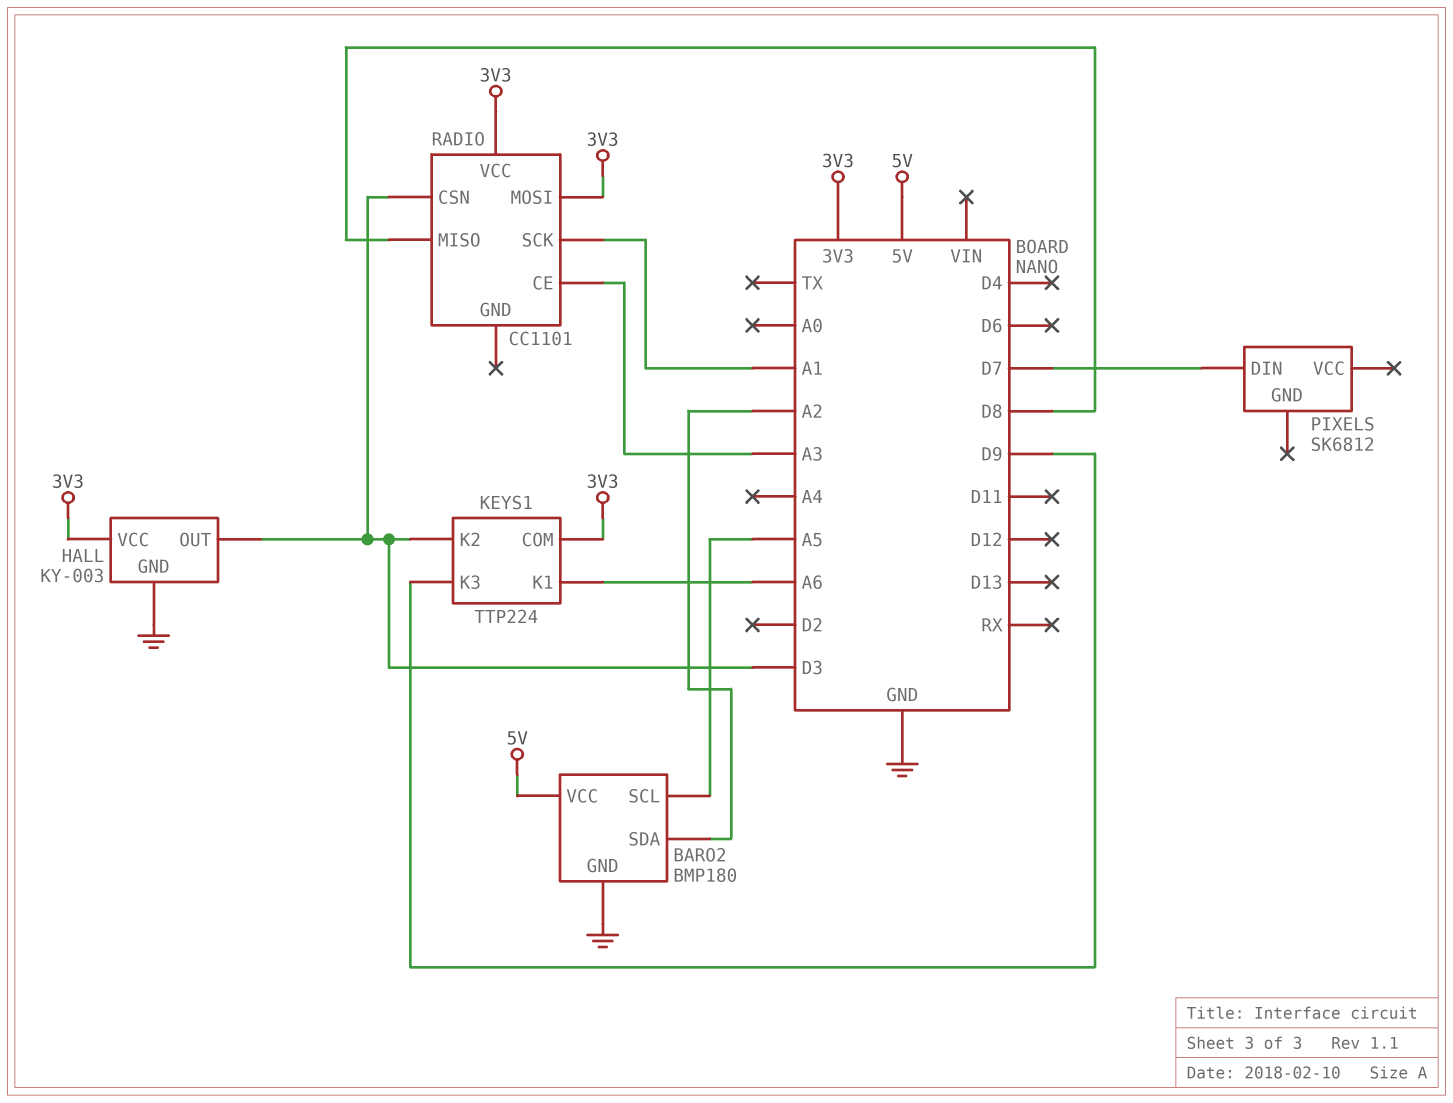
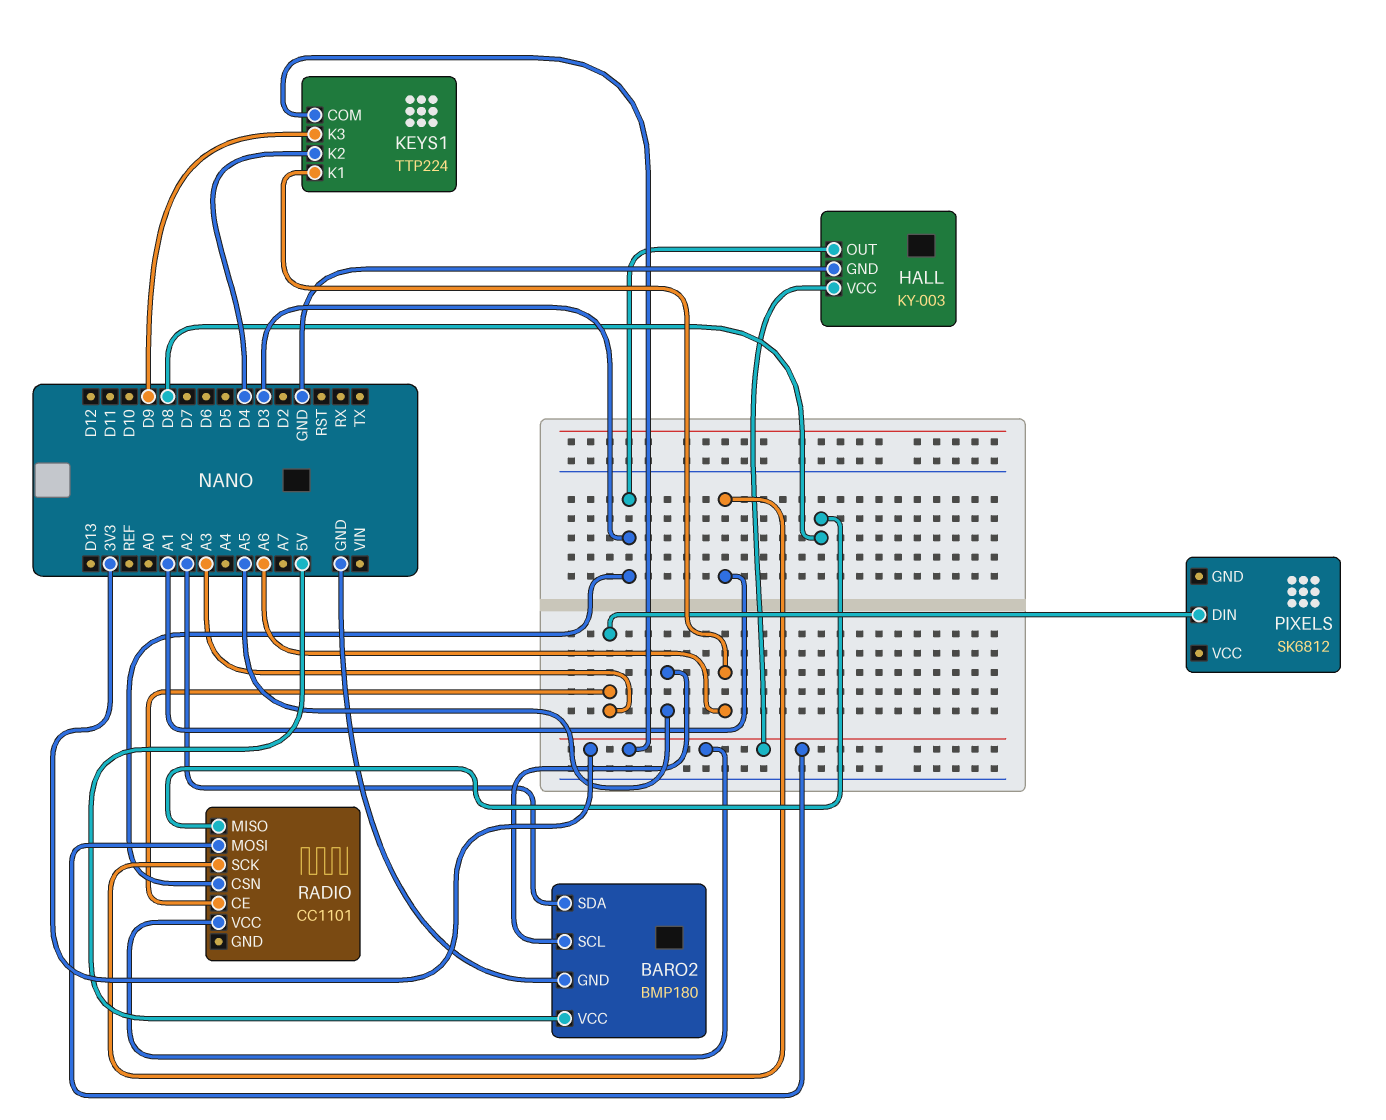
KEYS1 pin K2: D3 -> D4
PIXELS pin DIN: D7 -> A3

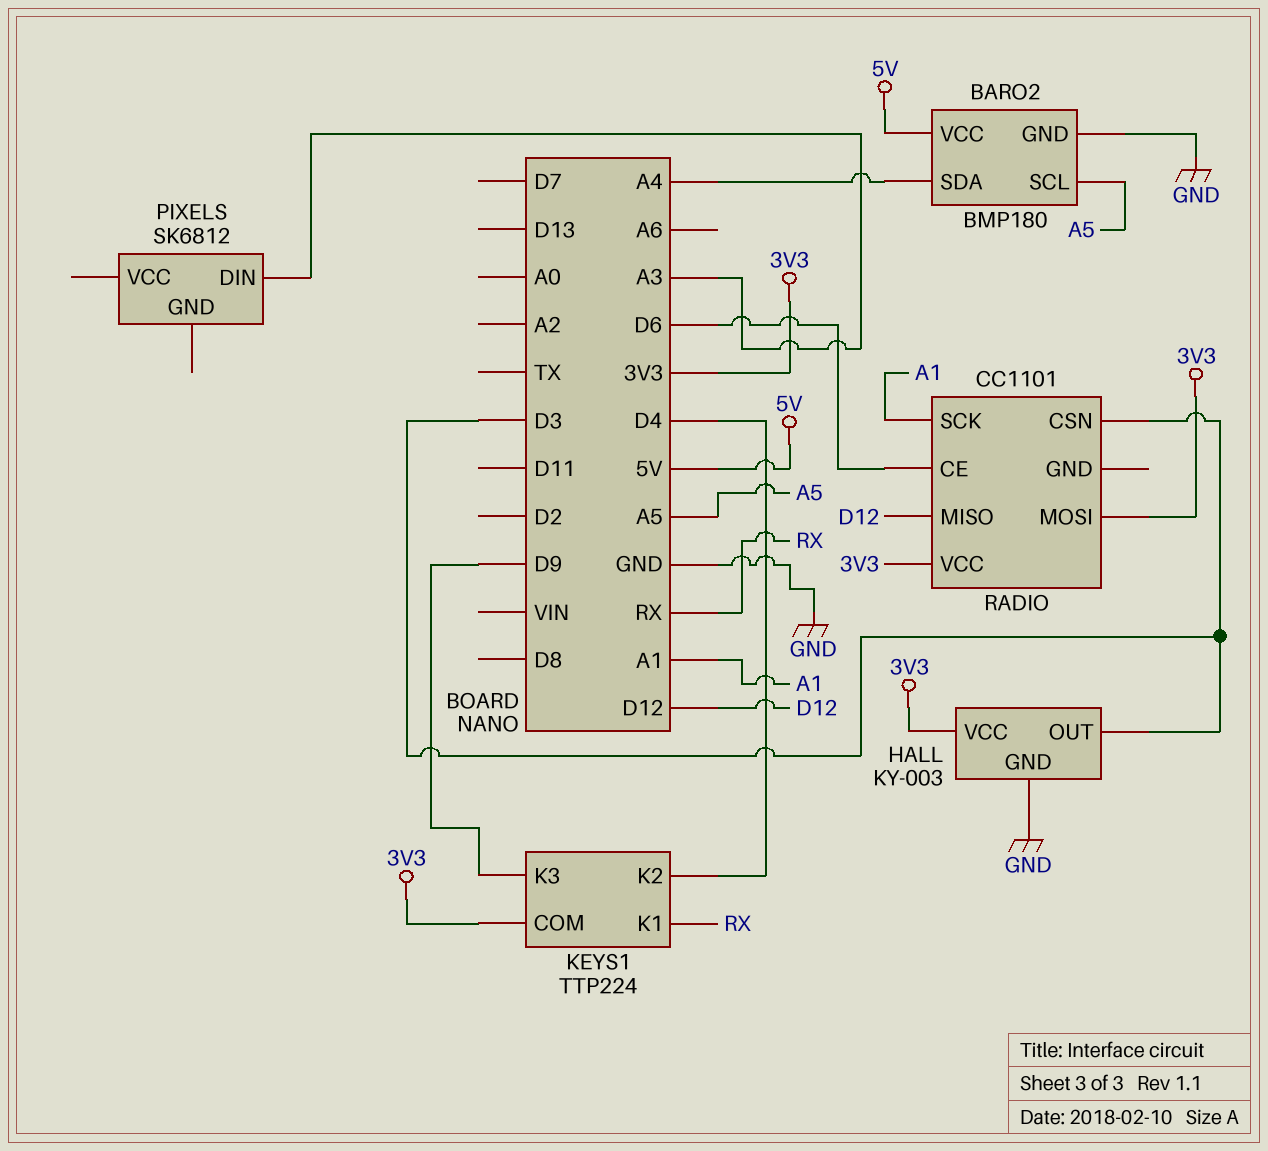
BARO2 pin SDA: A2 -> A4
KEYS1 pin K1: A6 -> RX
RADIO pin CE: A3 -> D6
RADIO pin MISO: D8 -> D12

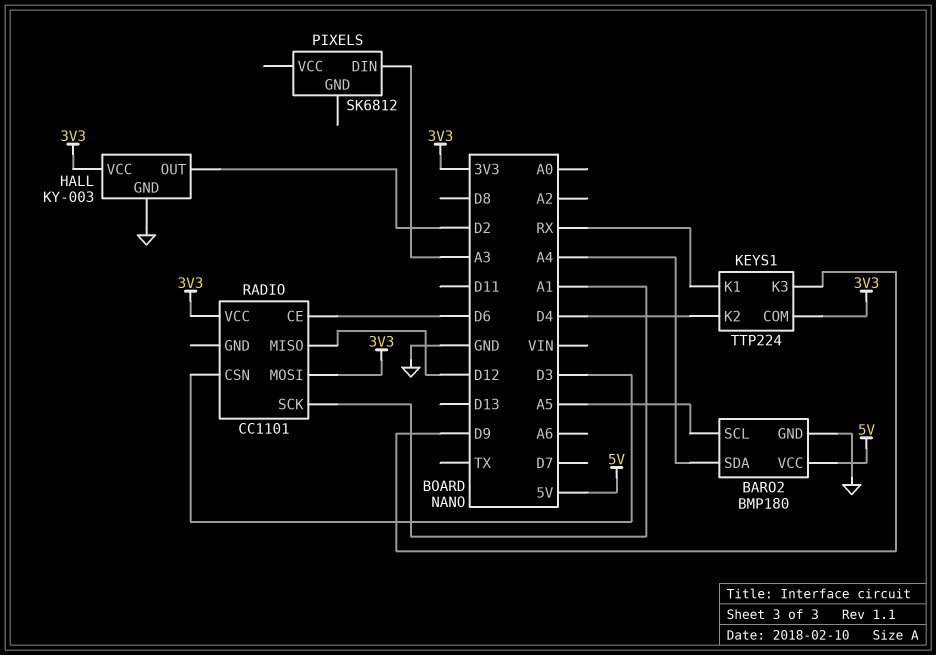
HALL pin OUT: D3 -> D2

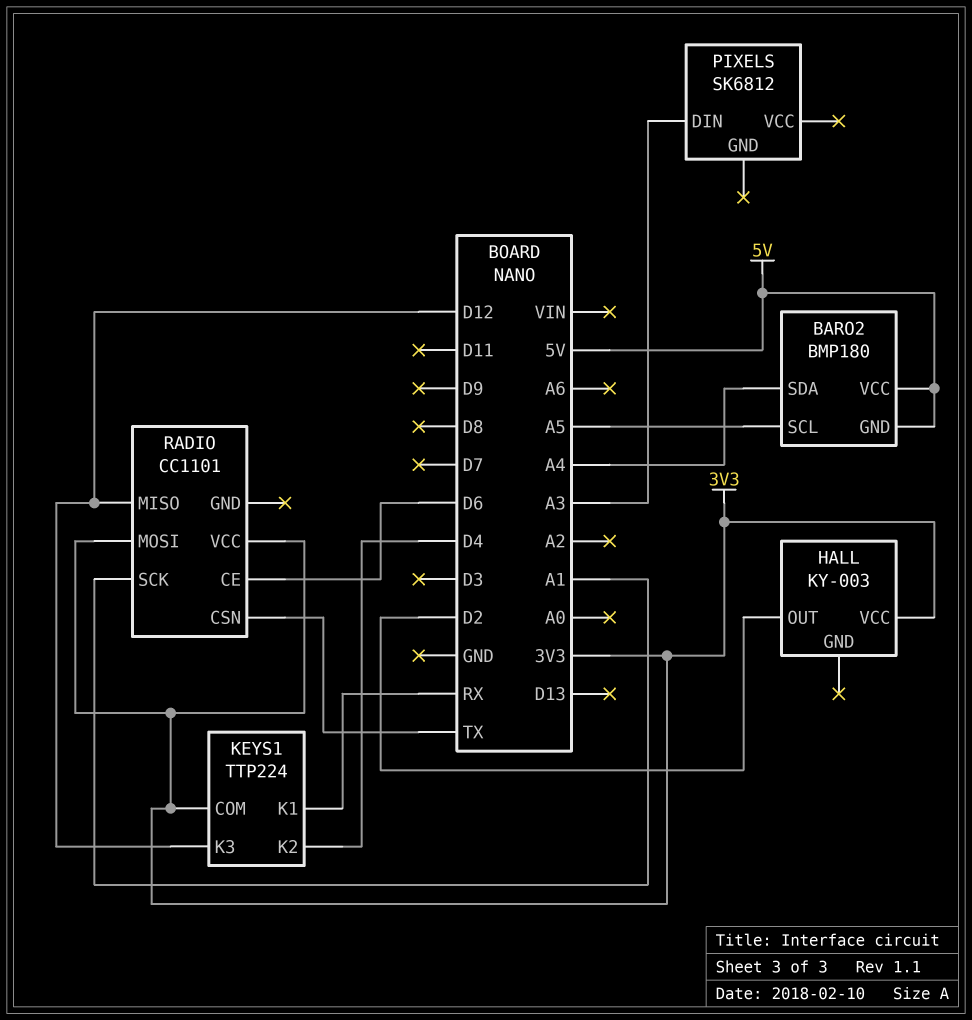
BARO2 pin GND: GND -> 5V
HALL pin GND: GND -> none
KEYS1 pin K3: D9 -> D12
RADIO pin CSN: D3 -> TX

